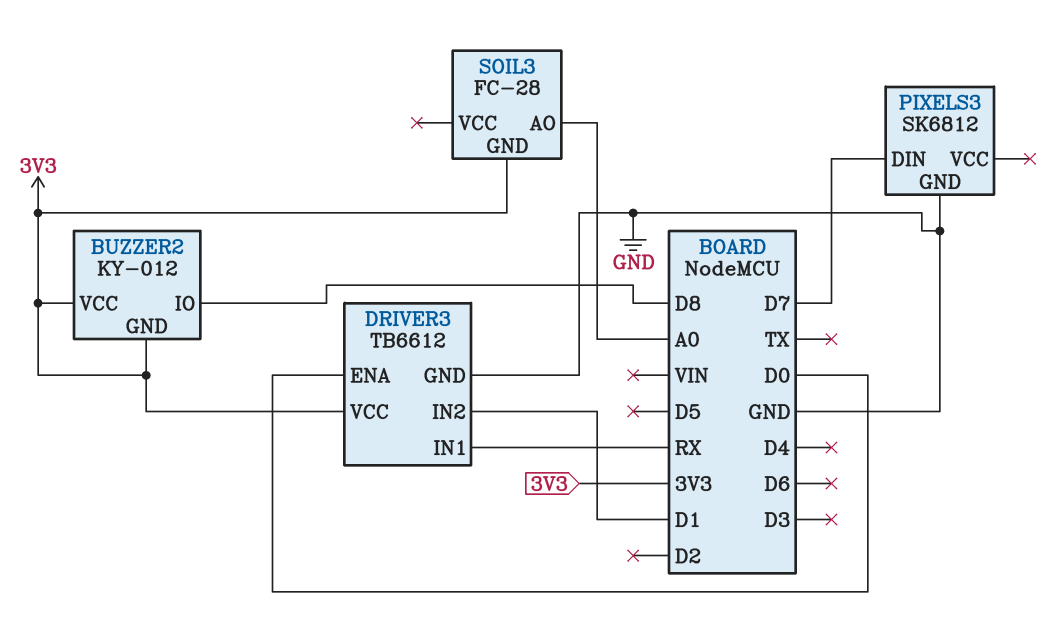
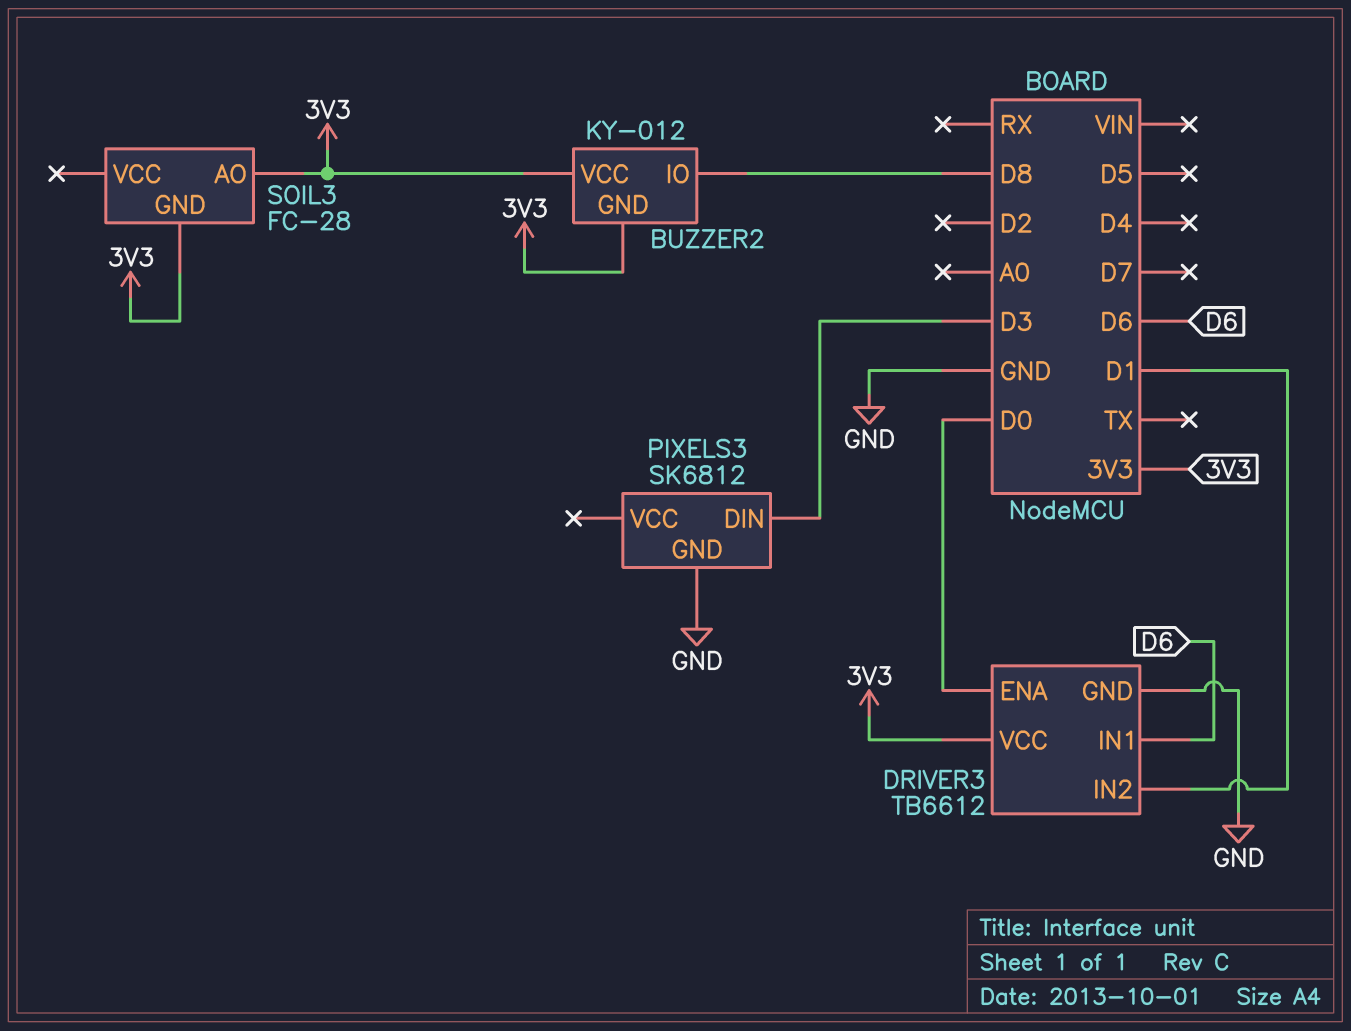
DRIVER3 pin IN1: RX -> D6
PIXELS3 pin DIN: D7 -> D3
SOIL3 pin AO: A0 -> 3V3

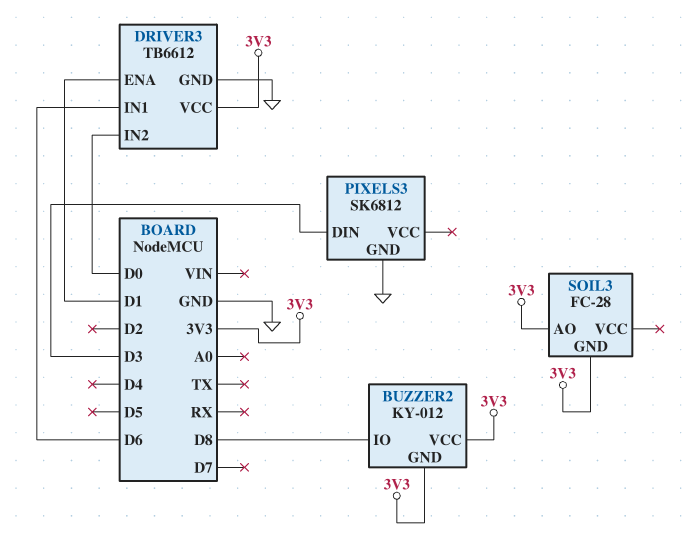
DRIVER3 pin ENA: D0 -> D1
DRIVER3 pin IN2: D1 -> D0

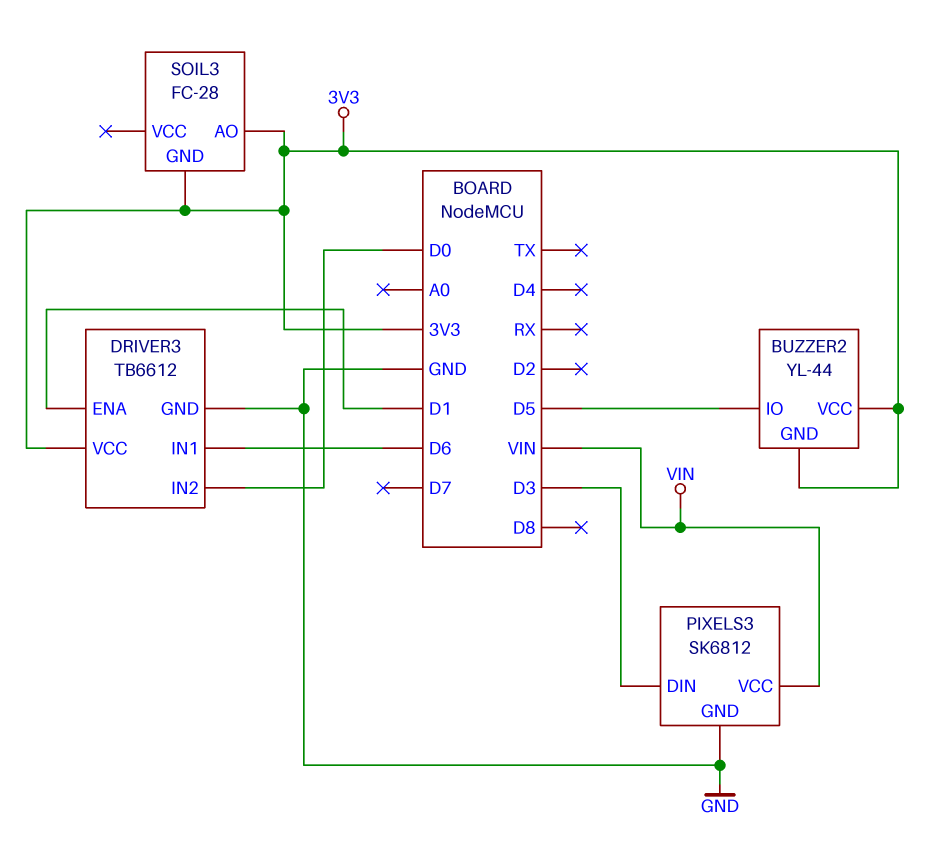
BUZZER2: KY-012 -> YL-44
BUZZER2 pin IO: D8 -> D5
PIXELS3 pin VCC: none -> VIN

